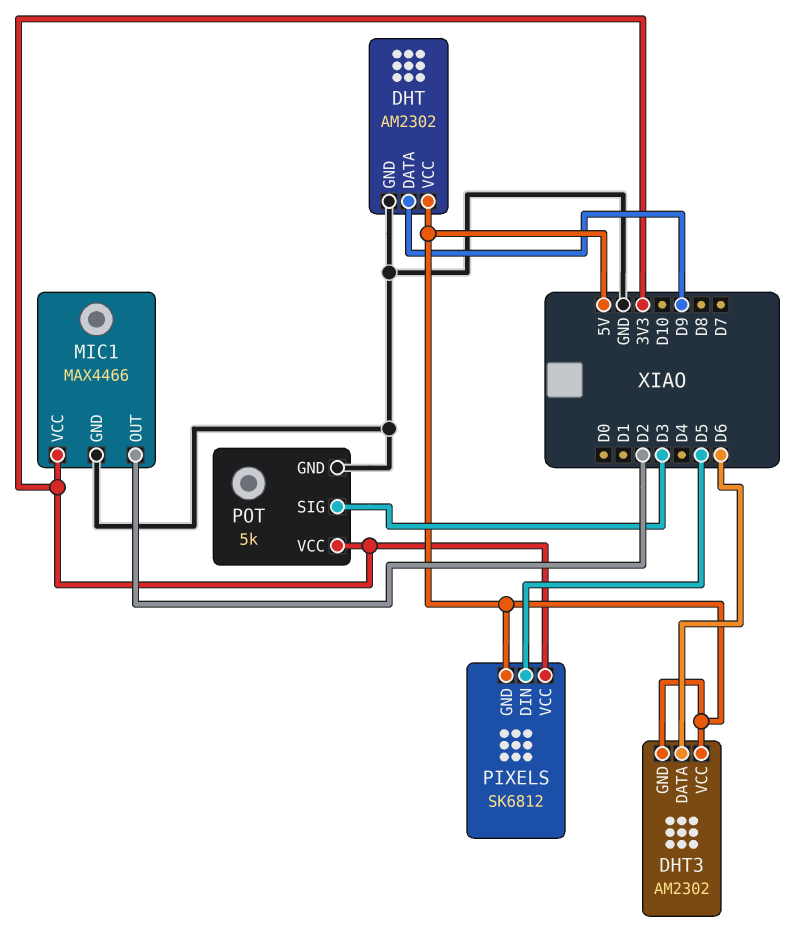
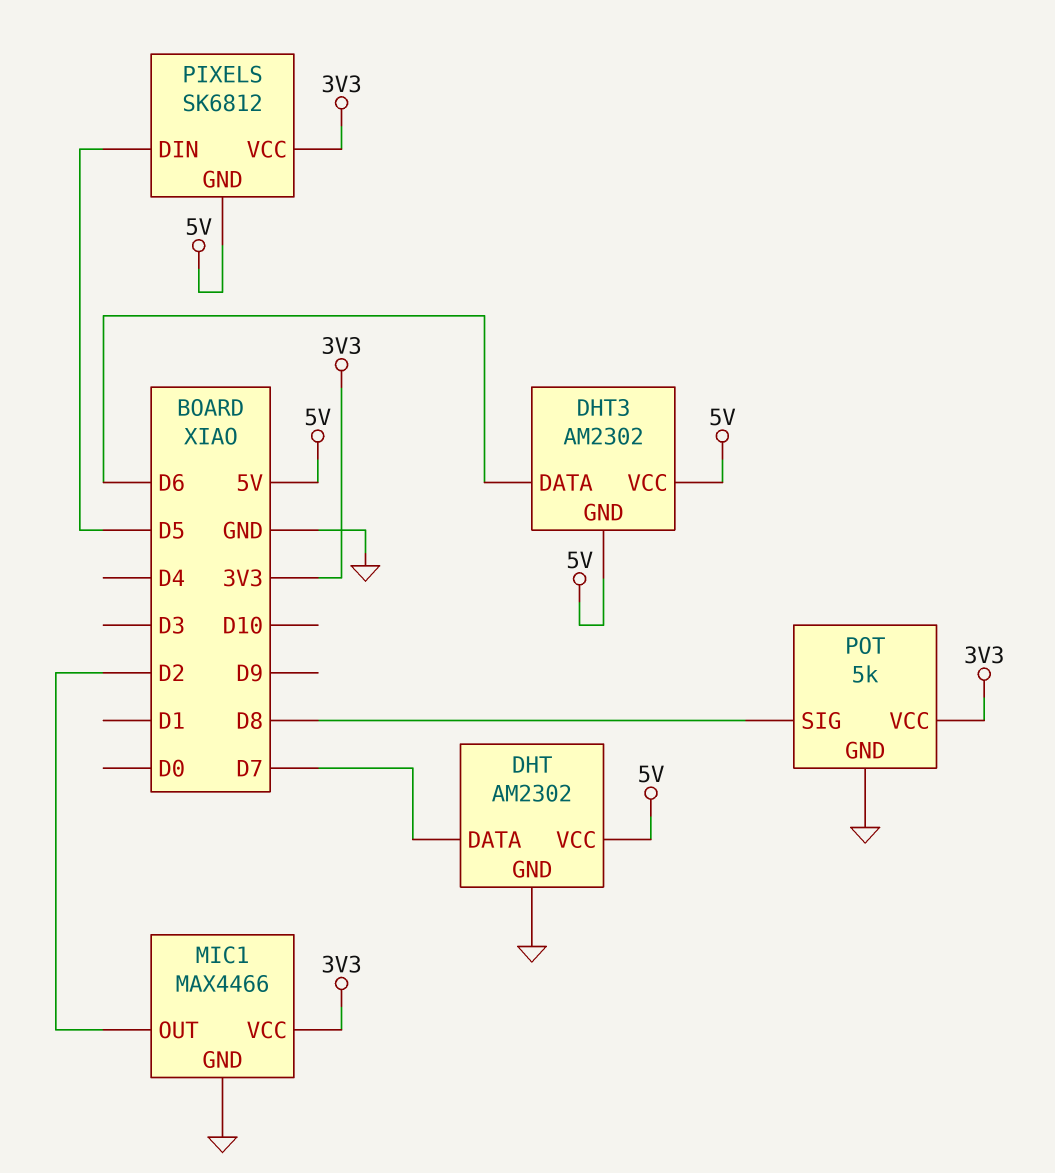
DHT pin DATA: D9 -> D7
POT pin SIG: D3 -> D8

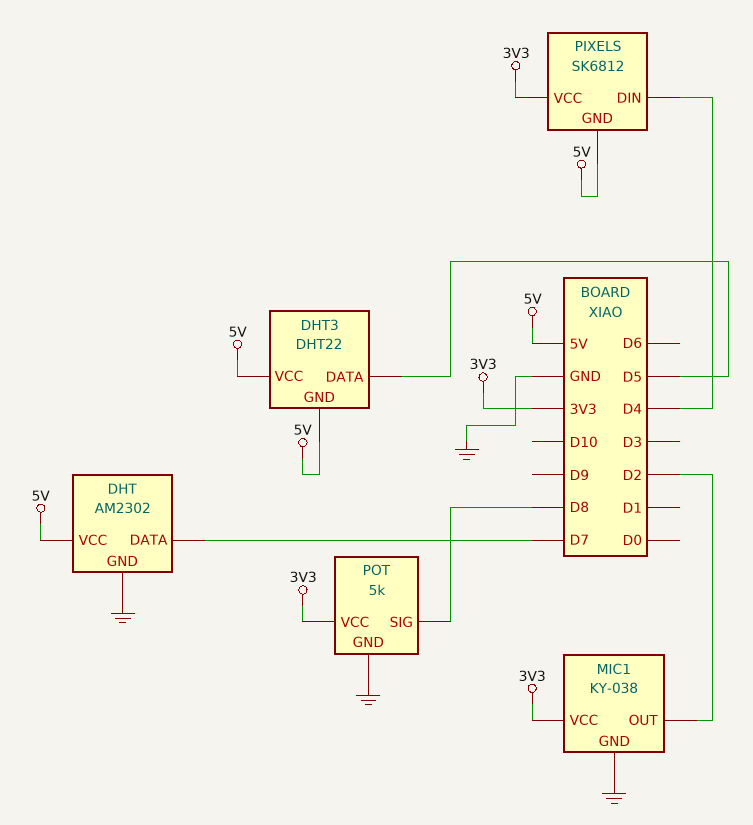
DHT3: AM2302 -> DHT22
DHT3 pin DATA: D6 -> D5
MIC1: MAX4466 -> KY-038
PIXELS pin DIN: D5 -> D4

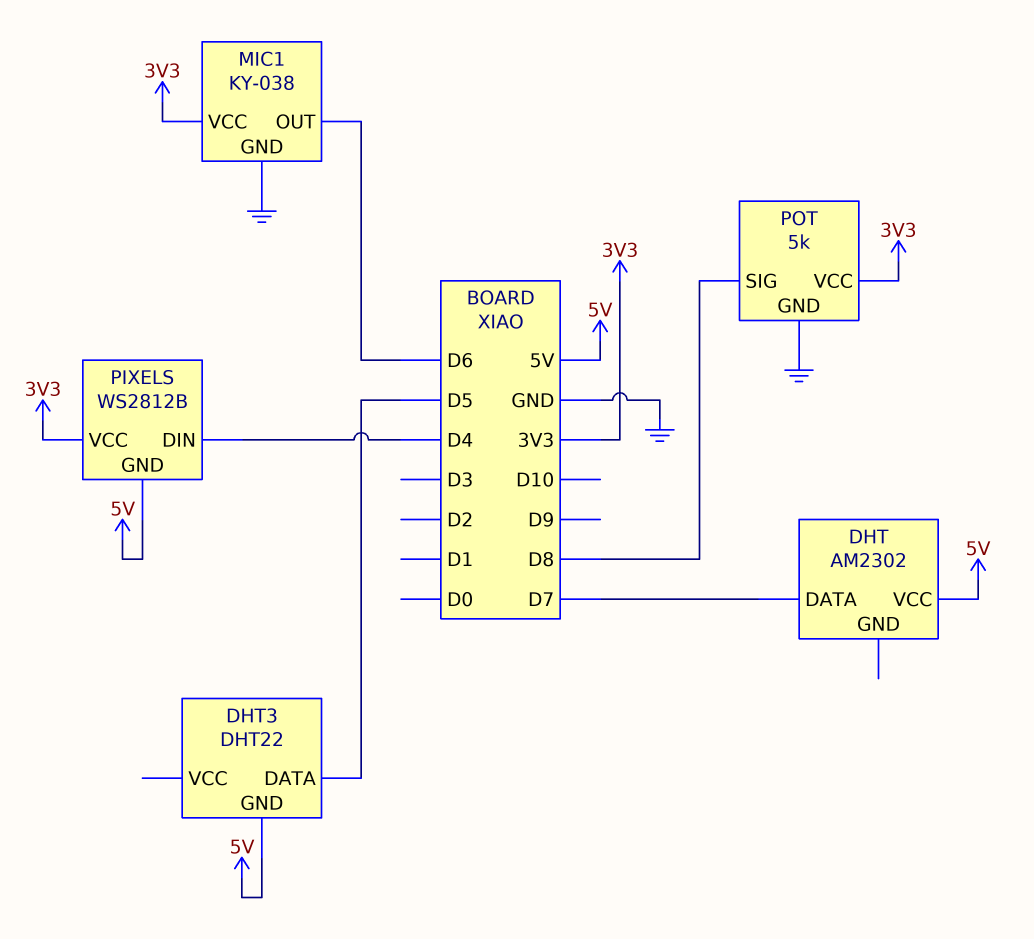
DHT pin GND: GND -> none
DHT3 pin VCC: 5V -> none
MIC1 pin OUT: D2 -> D6
PIXELS: SK6812 -> WS2812B

